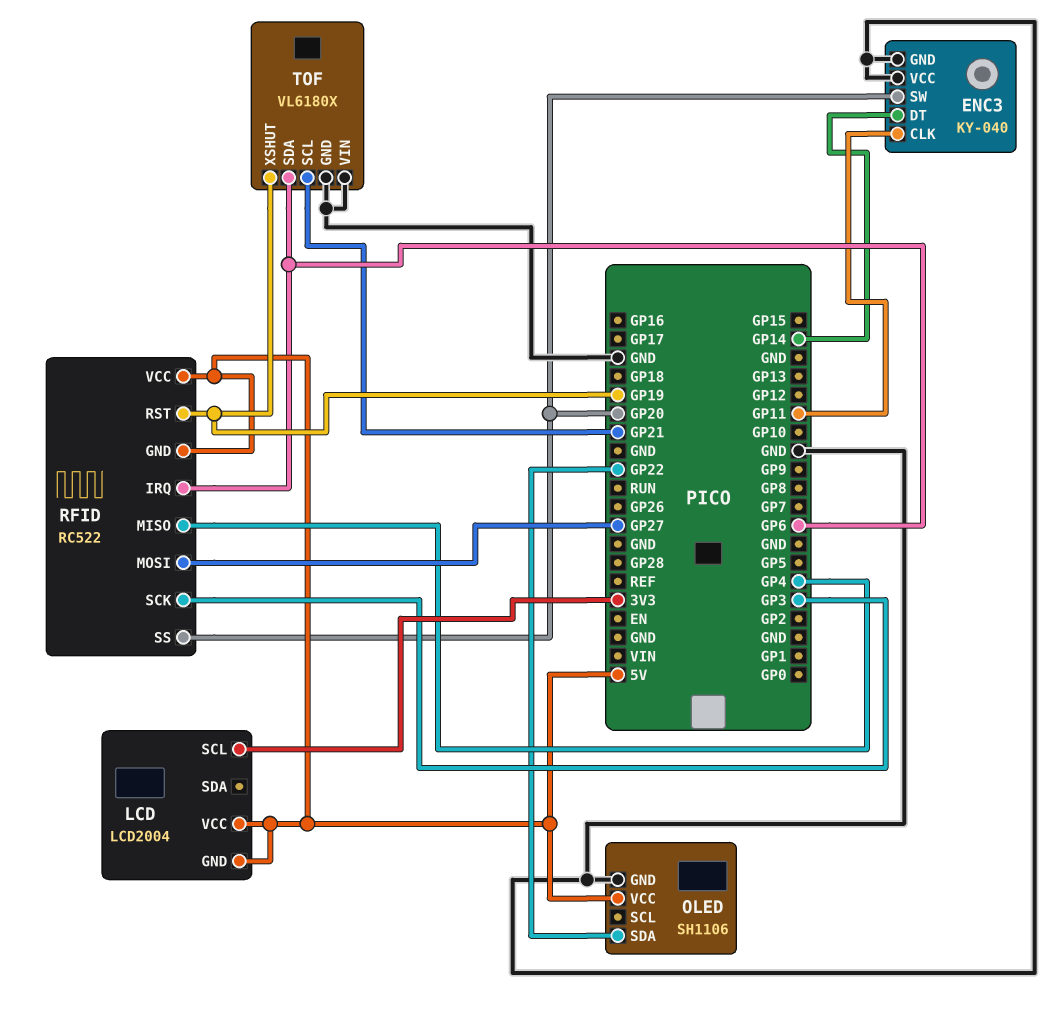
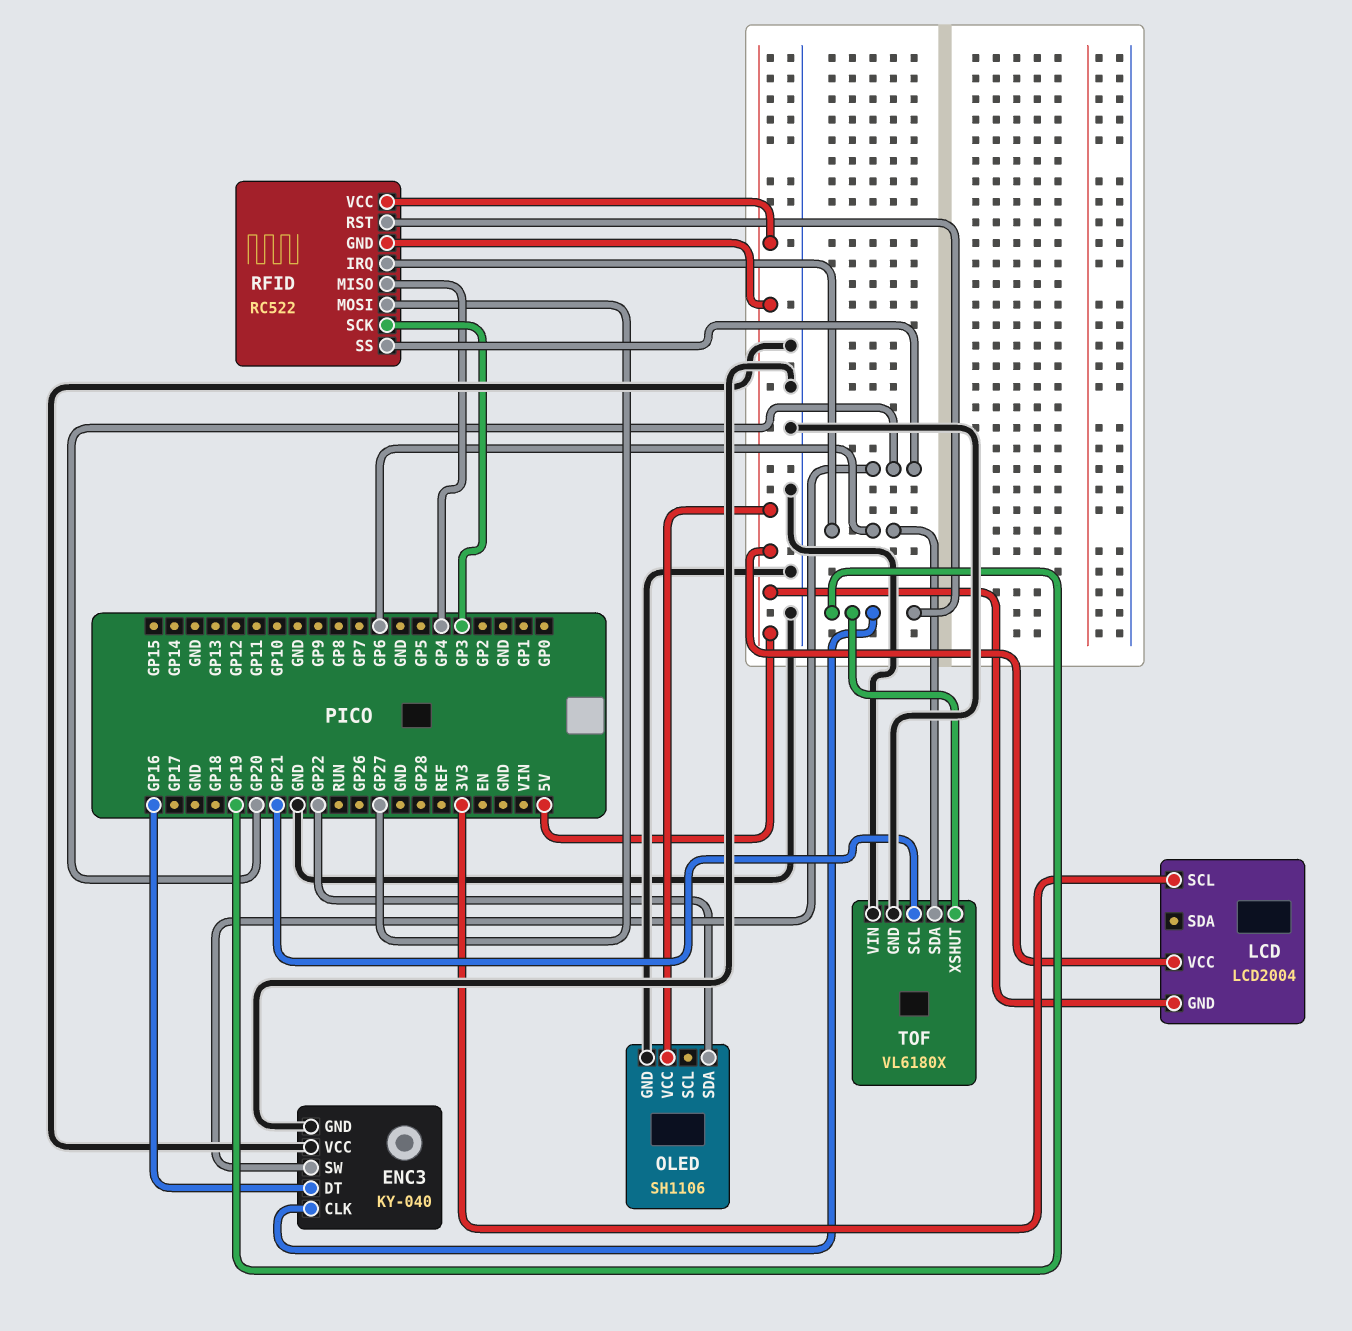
ENC3 pin CLK: GP11 -> GP19
ENC3 pin DT: GP14 -> GP16

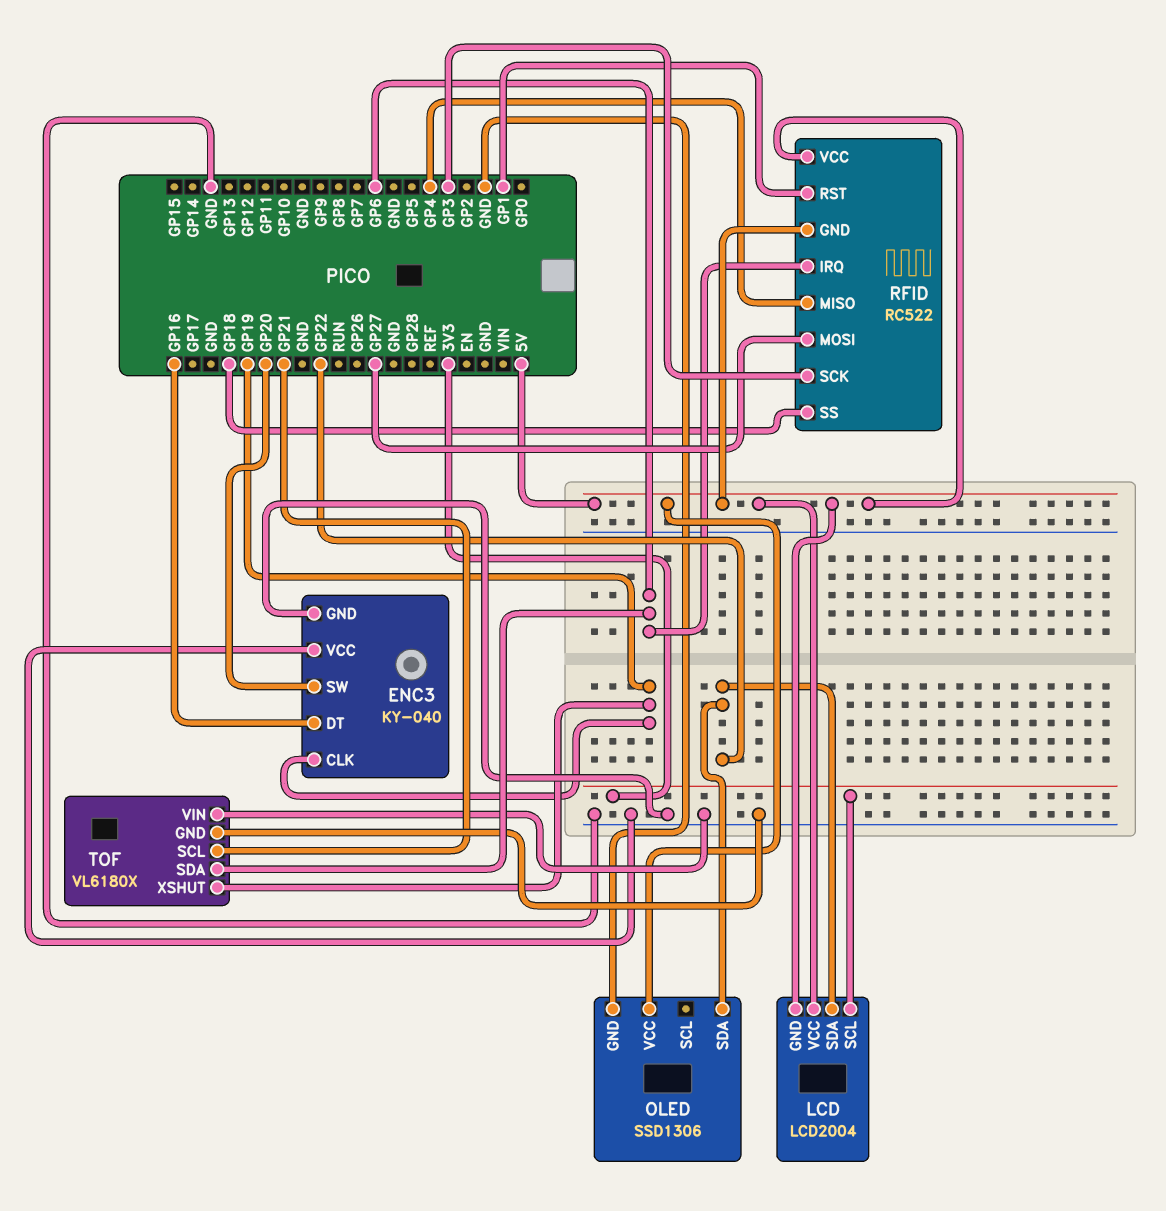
LCD pin SDA: none -> GP22
OLED: SH1106 -> SSD1306
RFID pin RST: GP19 -> GP1
RFID pin SS: GP20 -> GP18

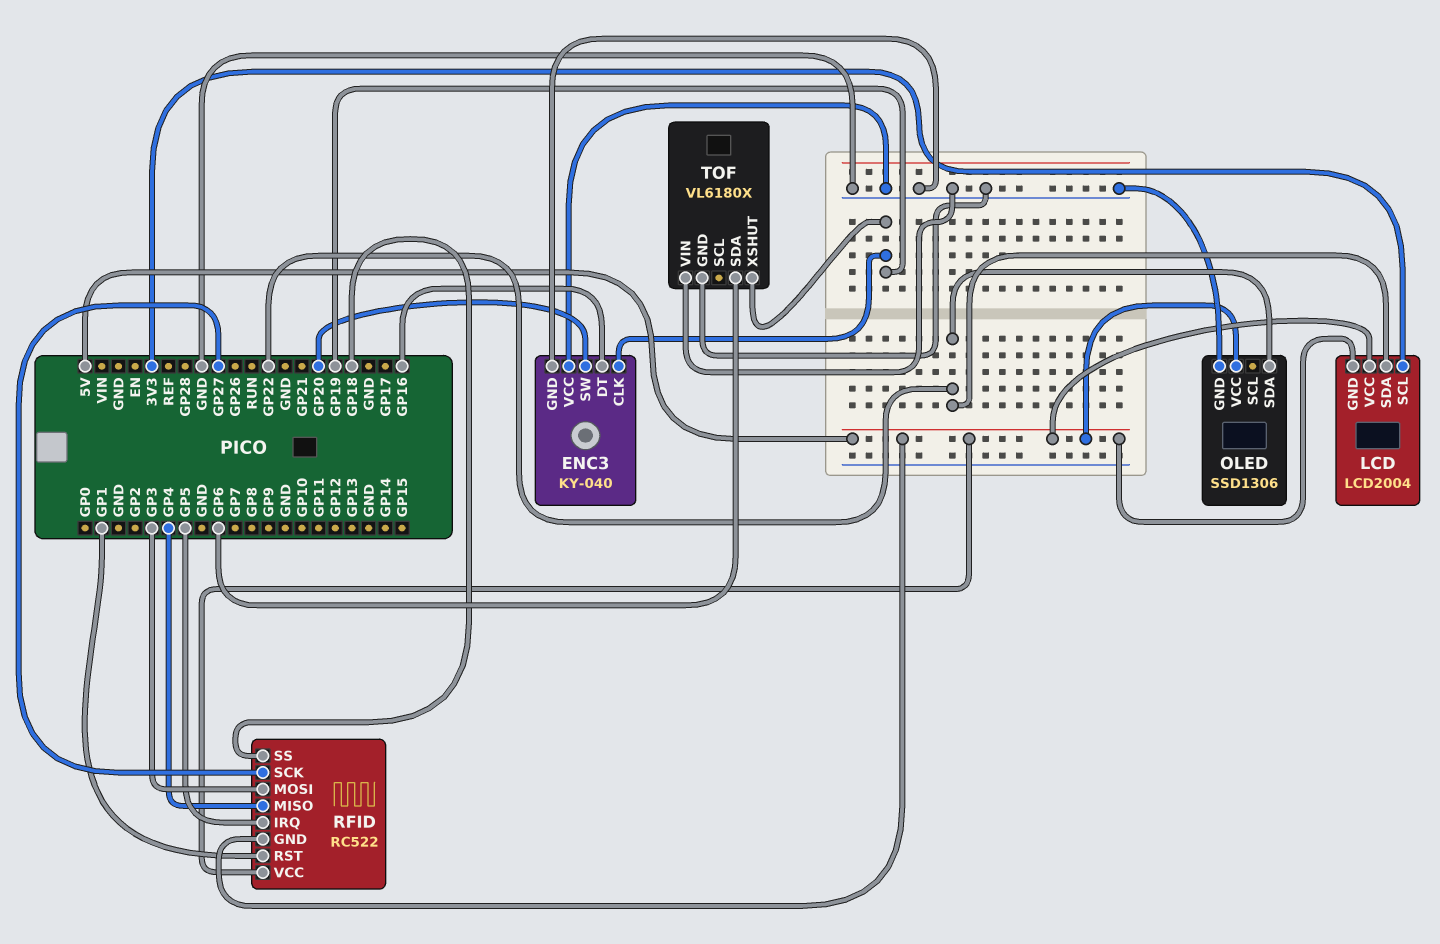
RFID pin IRQ: GP6 -> GP5
RFID pin MOSI: GP27 -> GP3
RFID pin SCK: GP3 -> GP27
TOF pin SCL: GP21 -> none

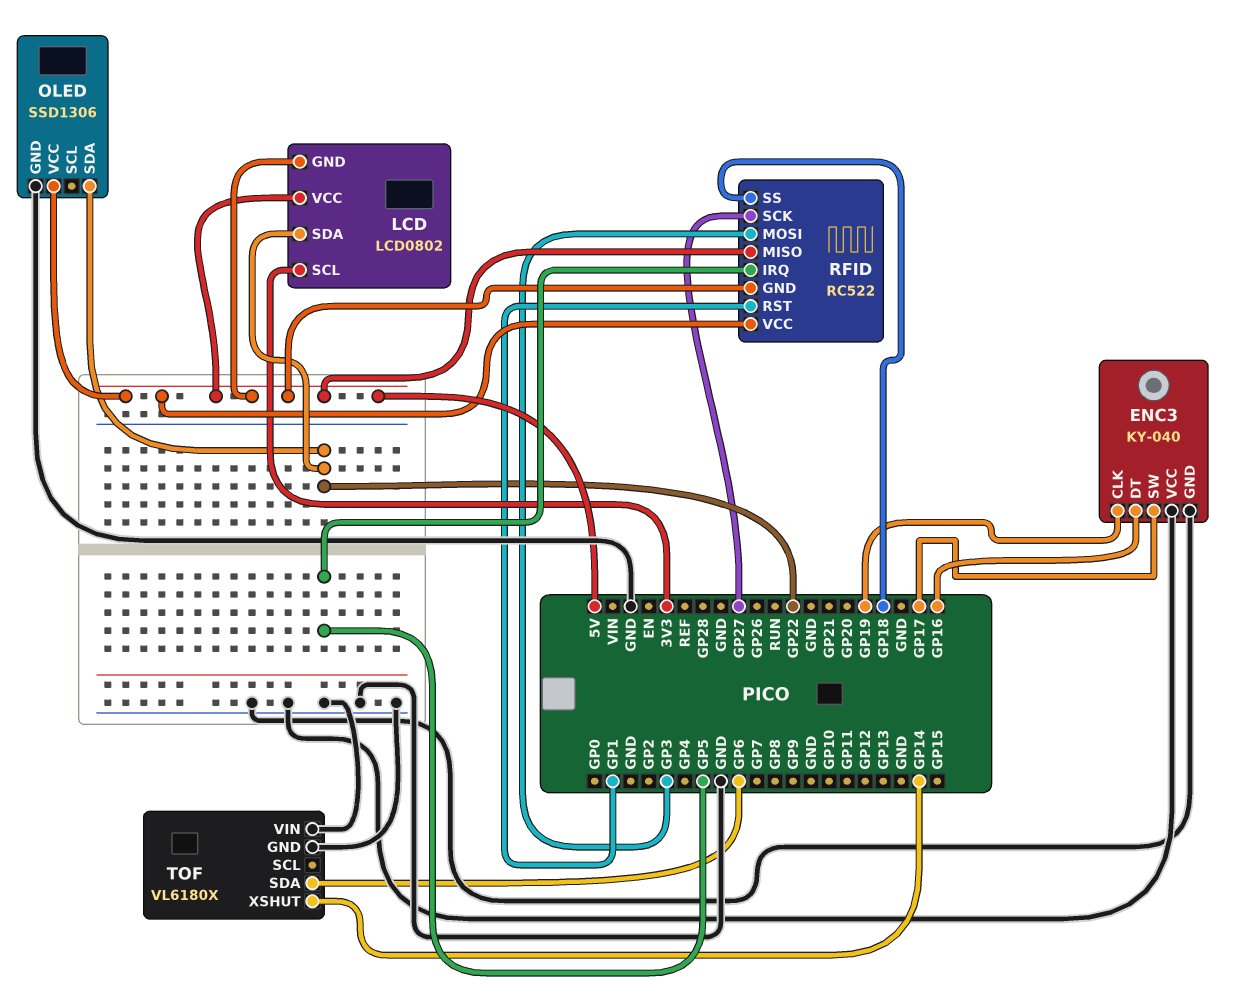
ENC3 pin SW: GP20 -> GP17
LCD: LCD2004 -> LCD0802
RFID pin MISO: GP4 -> 5V
TOF pin XSHUT: GP19 -> GP14

